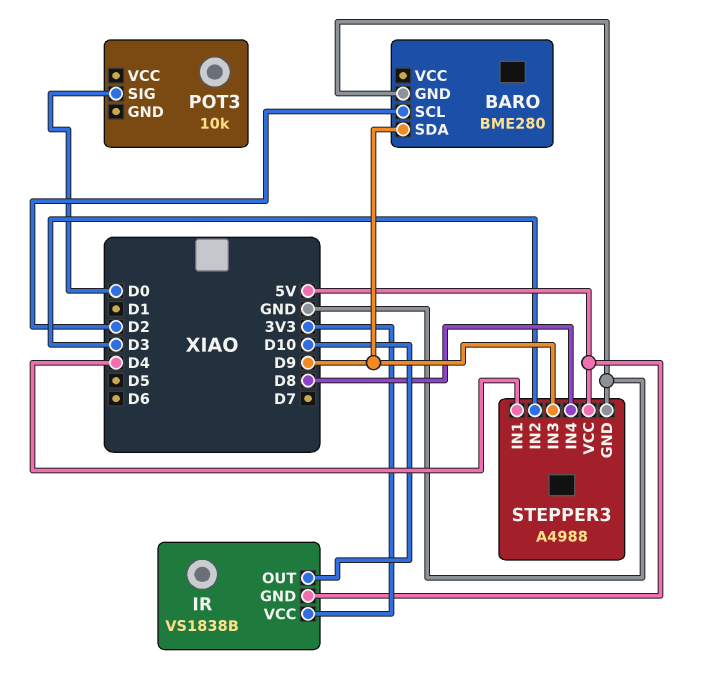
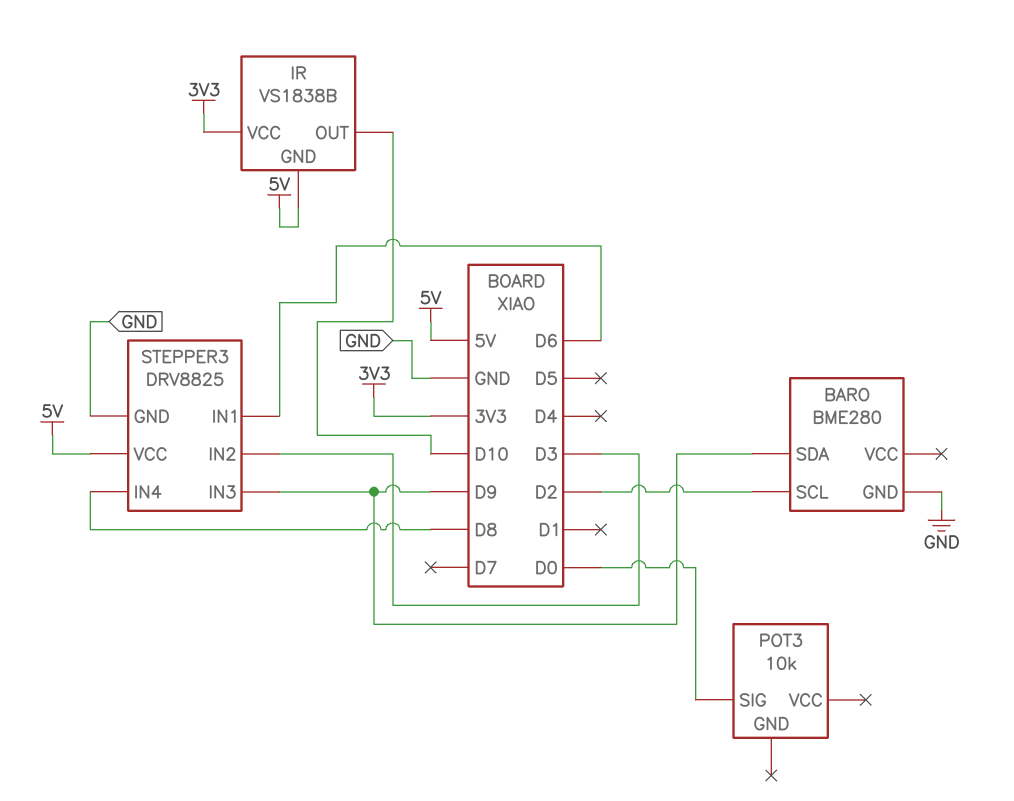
STEPPER3: A4988 -> DRV8825
STEPPER3 pin IN1: D4 -> D6

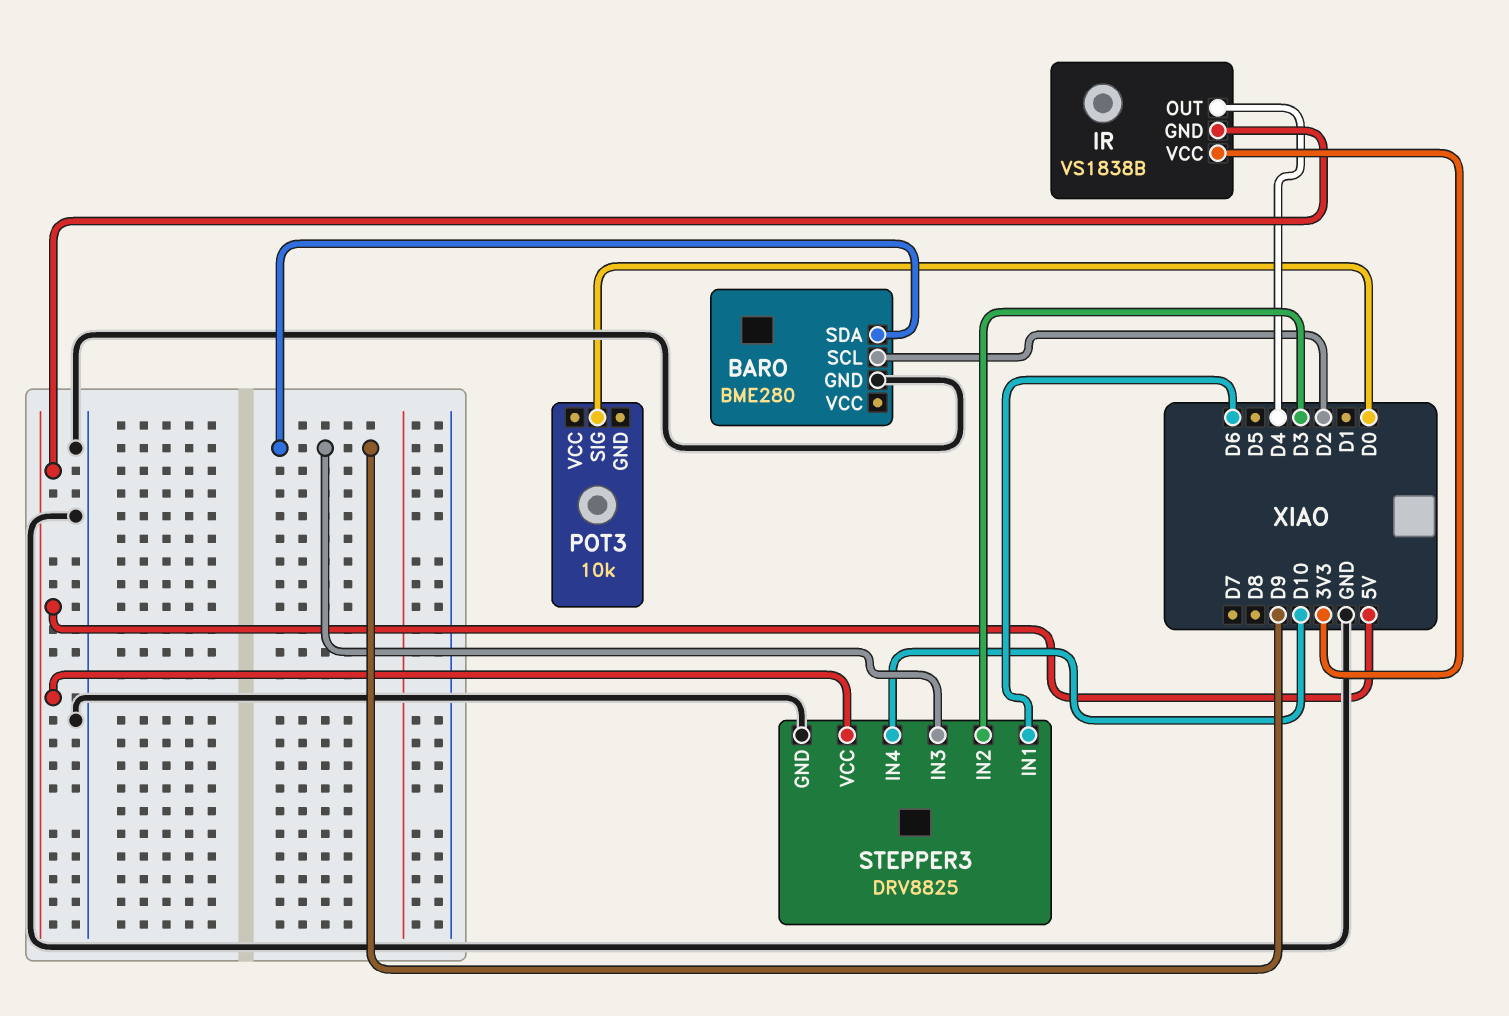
IR pin OUT: D10 -> D4
STEPPER3 pin IN4: D8 -> D10

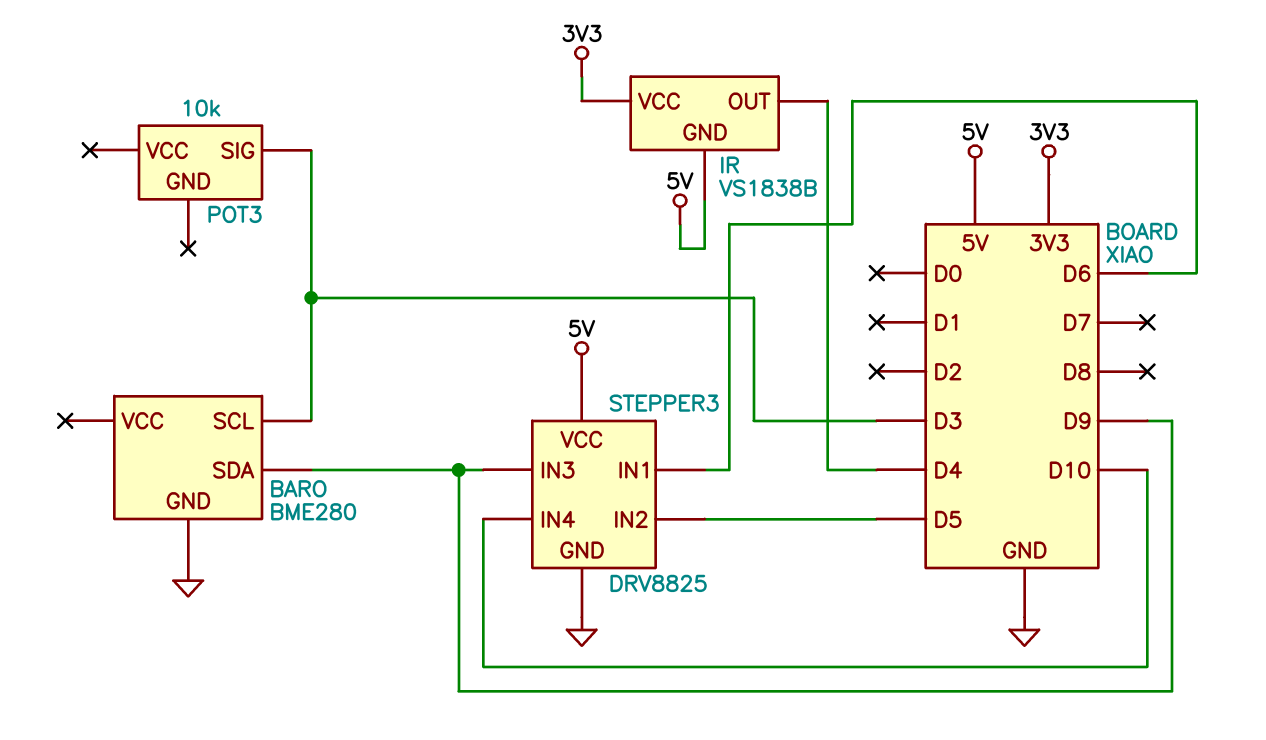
BARO pin SCL: D2 -> D3
POT3 pin SIG: D0 -> D3
STEPPER3 pin IN2: D3 -> D5

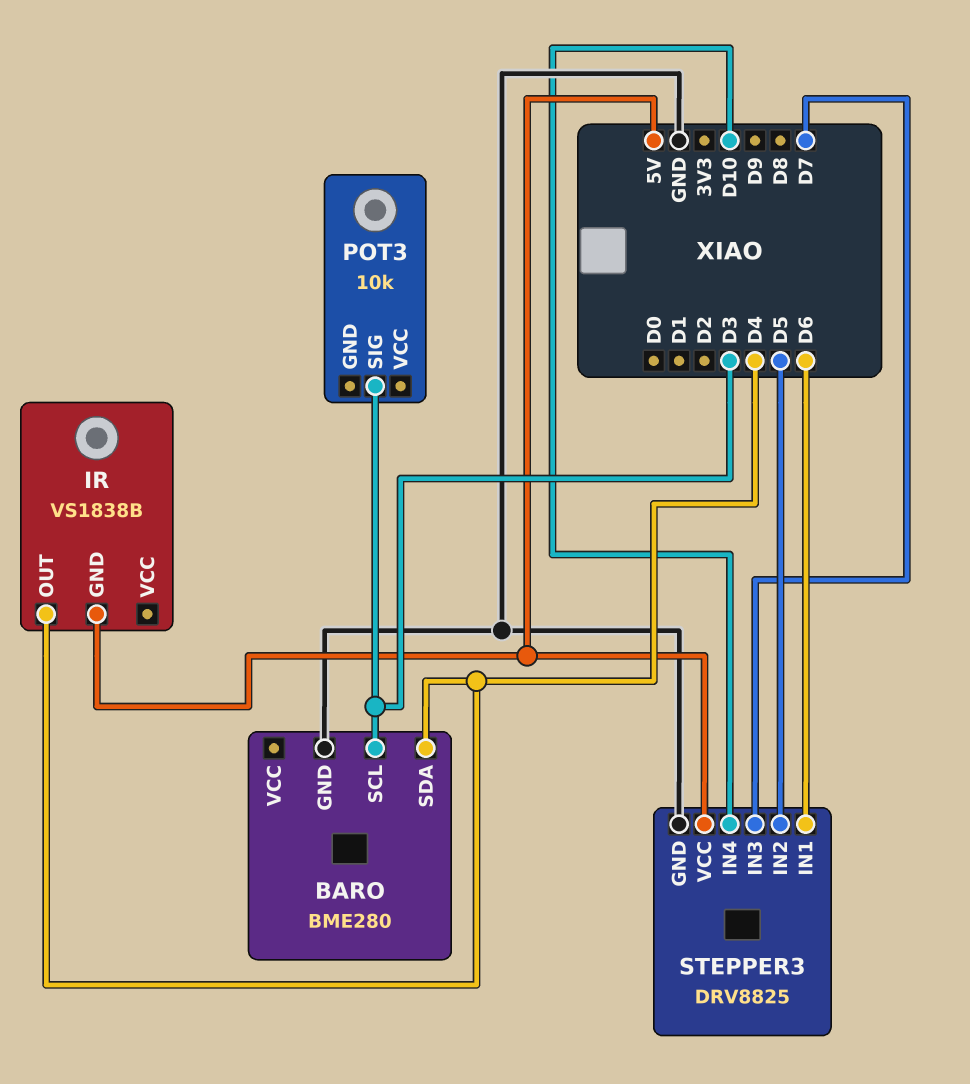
BARO pin SDA: D9 -> D4
IR pin VCC: 3V3 -> none
STEPPER3 pin IN3: D9 -> D7

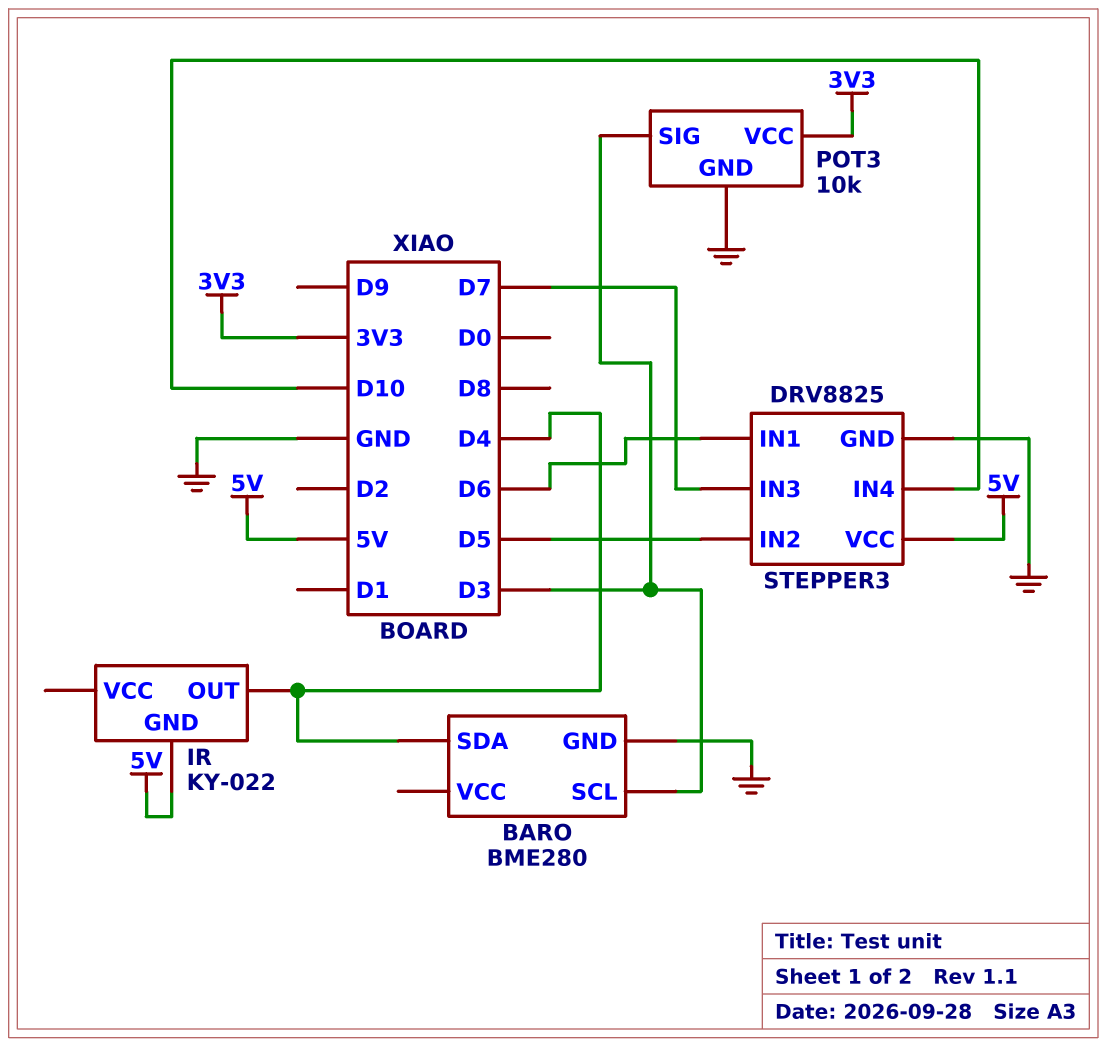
IR: VS1838B -> KY-022
POT3 pin GND: none -> GND
POT3 pin VCC: none -> 3V3

